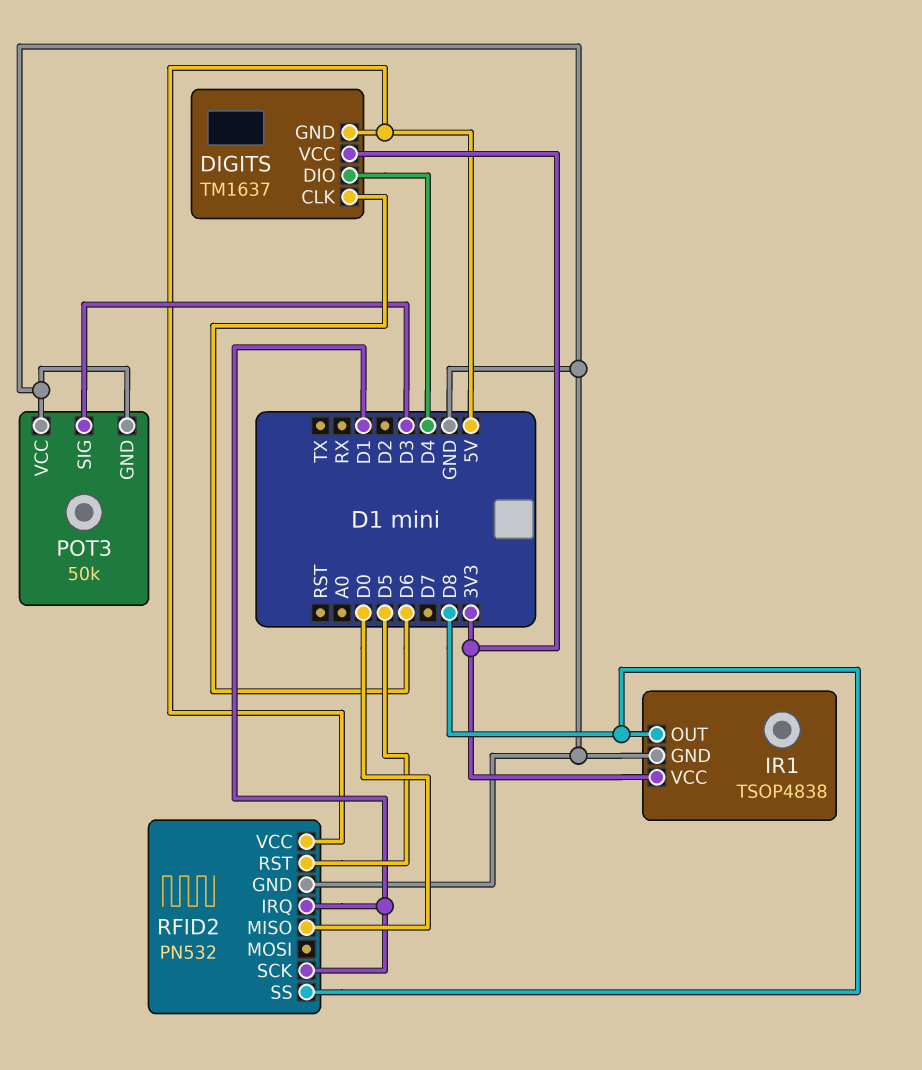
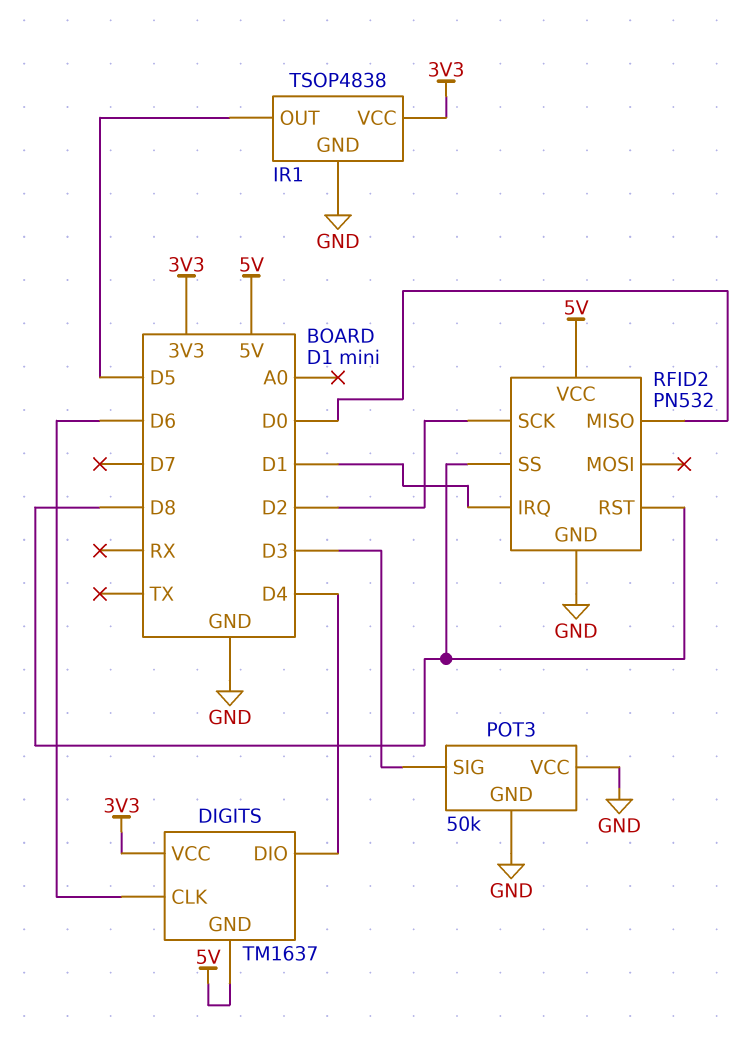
IR1 pin OUT: D8 -> D5
RFID2 pin RST: D5 -> D8
RFID2 pin SCK: D1 -> D2

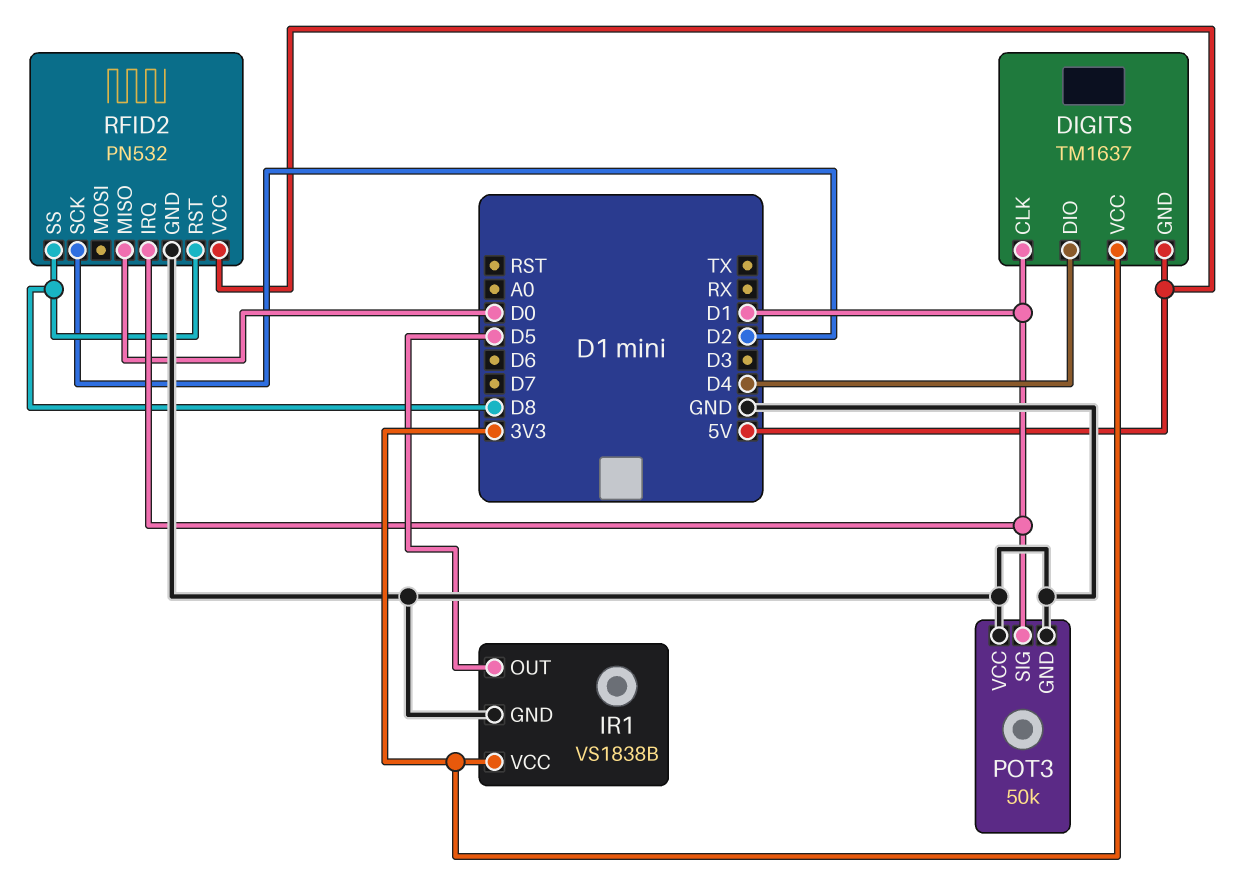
DIGITS pin CLK: D6 -> D1
IR1: TSOP4838 -> VS1838B
POT3 pin SIG: D3 -> D1

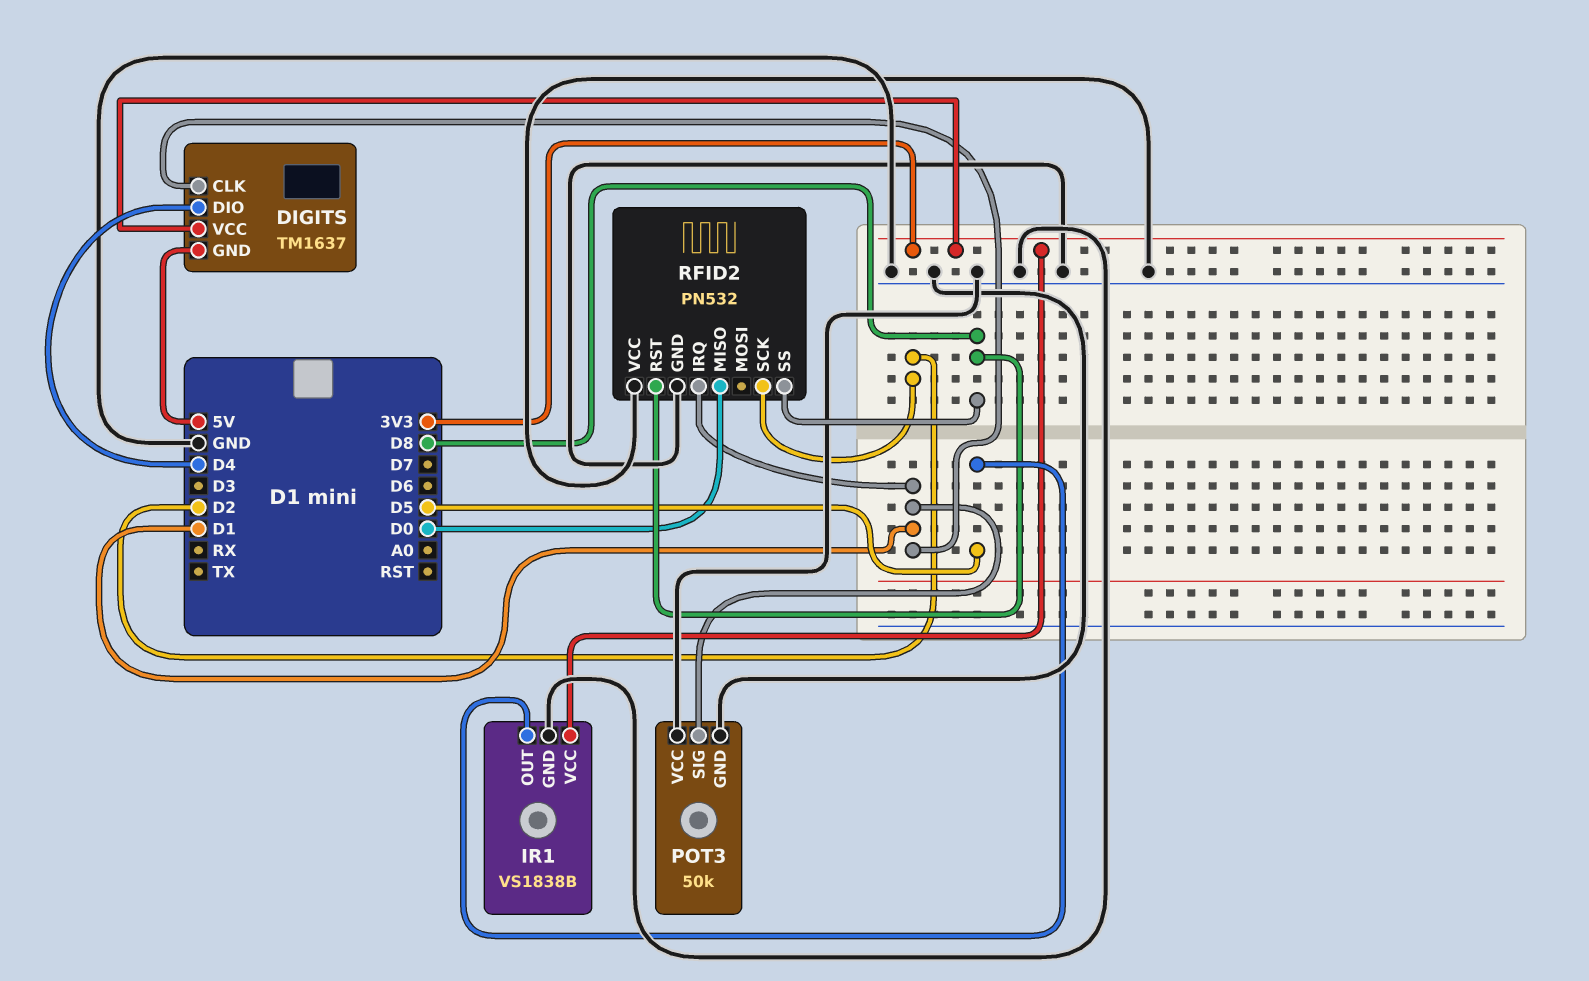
RFID2 pin VCC: 5V -> GND

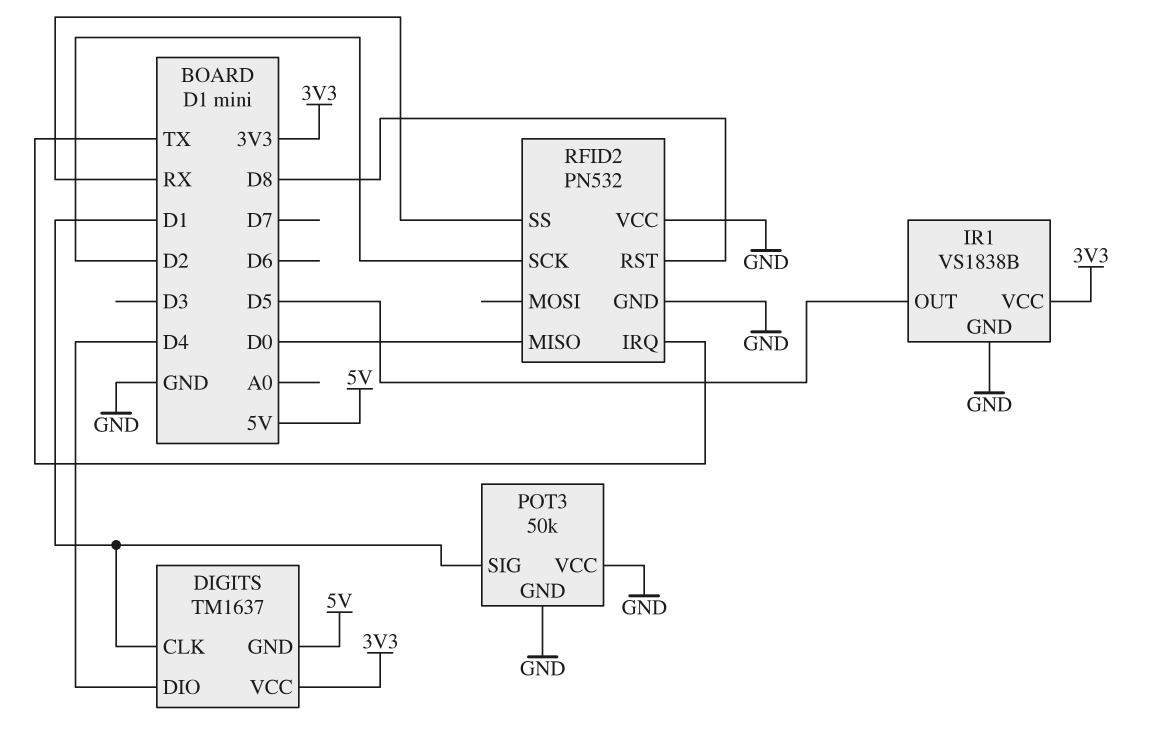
RFID2 pin IRQ: D1 -> TX
RFID2 pin SS: D8 -> RX

